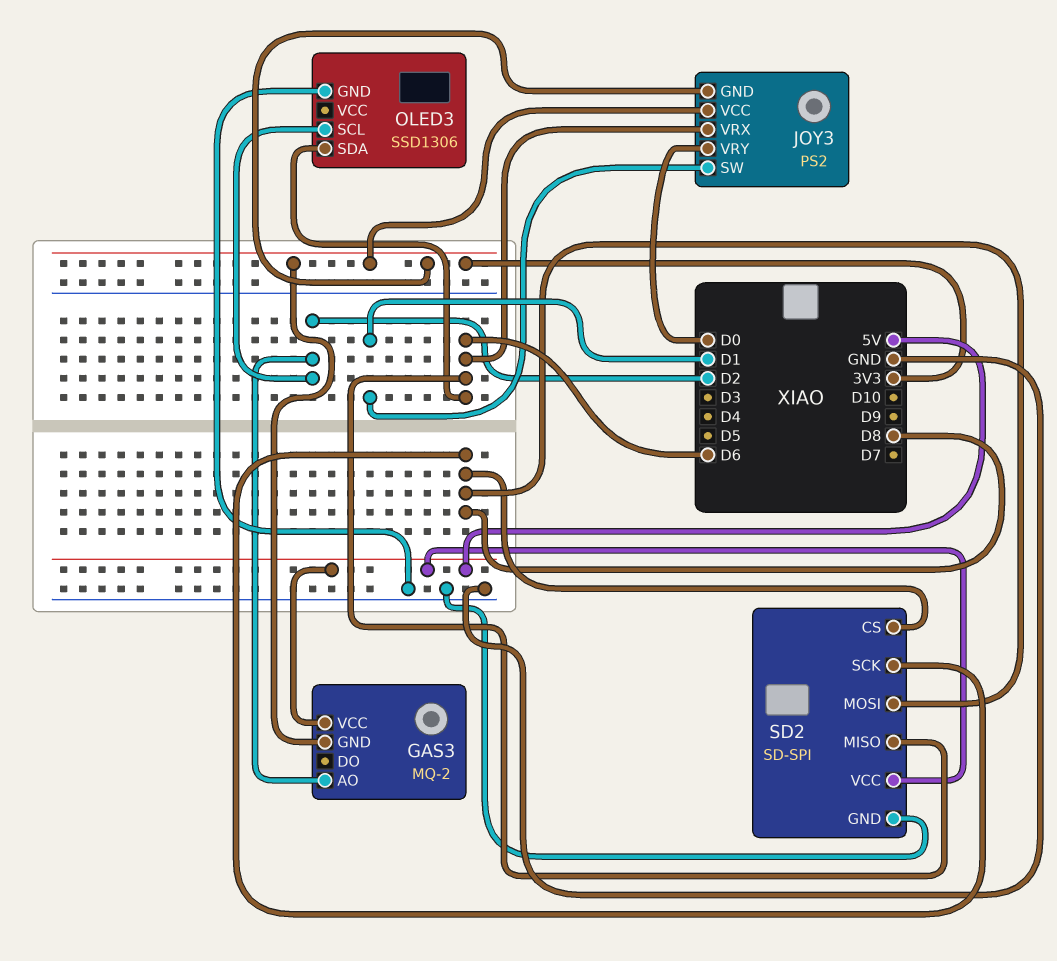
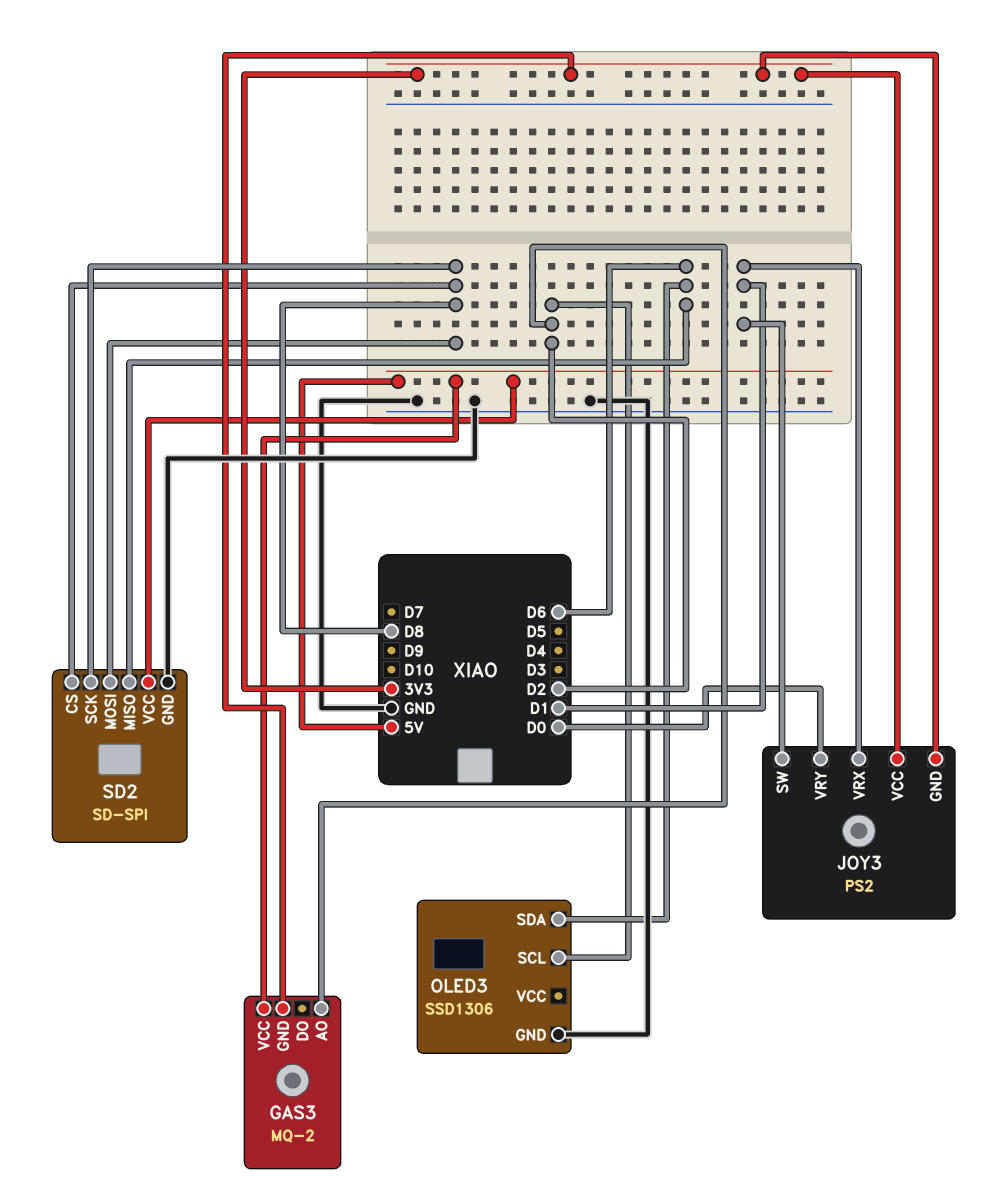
JOY3 pin VRX: D6 -> D1

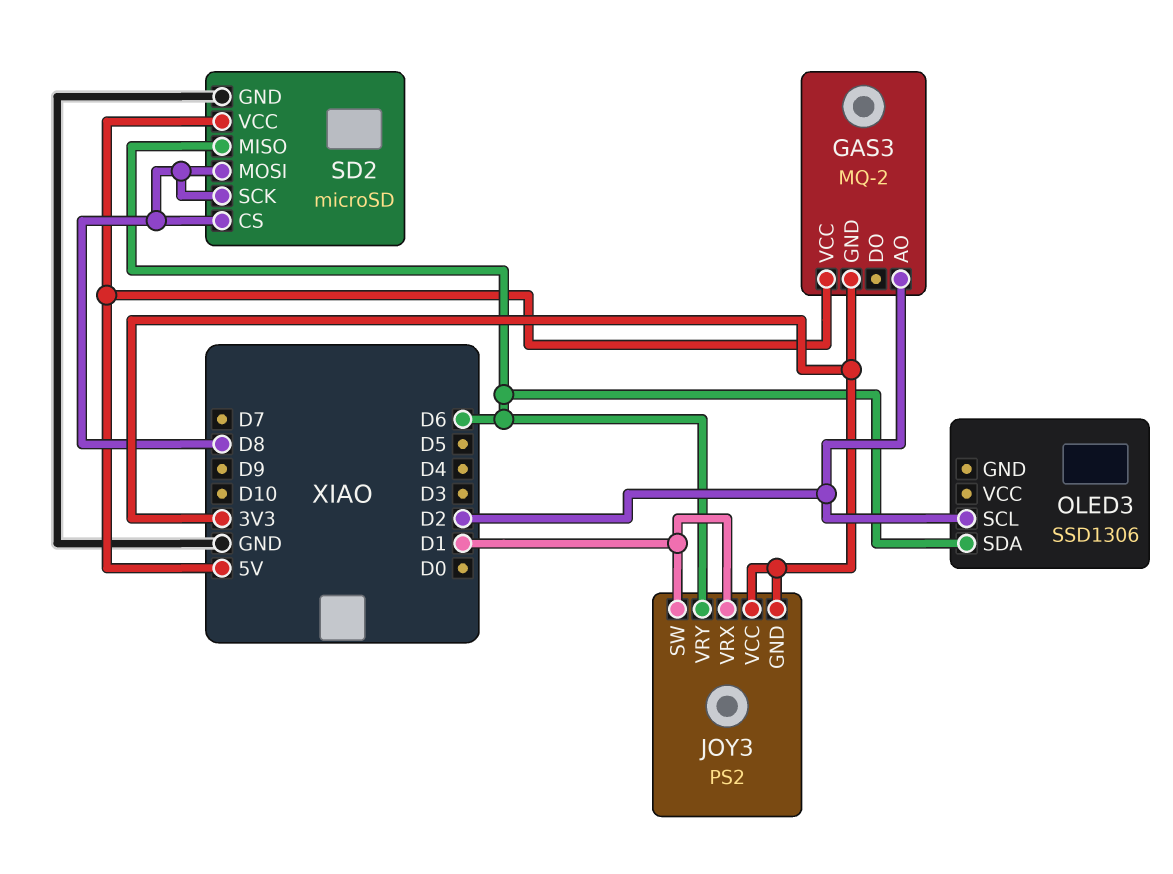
JOY3 pin VRY: D0 -> D6
OLED3 pin GND: GND -> none
SD2: SD-SPI -> microSD

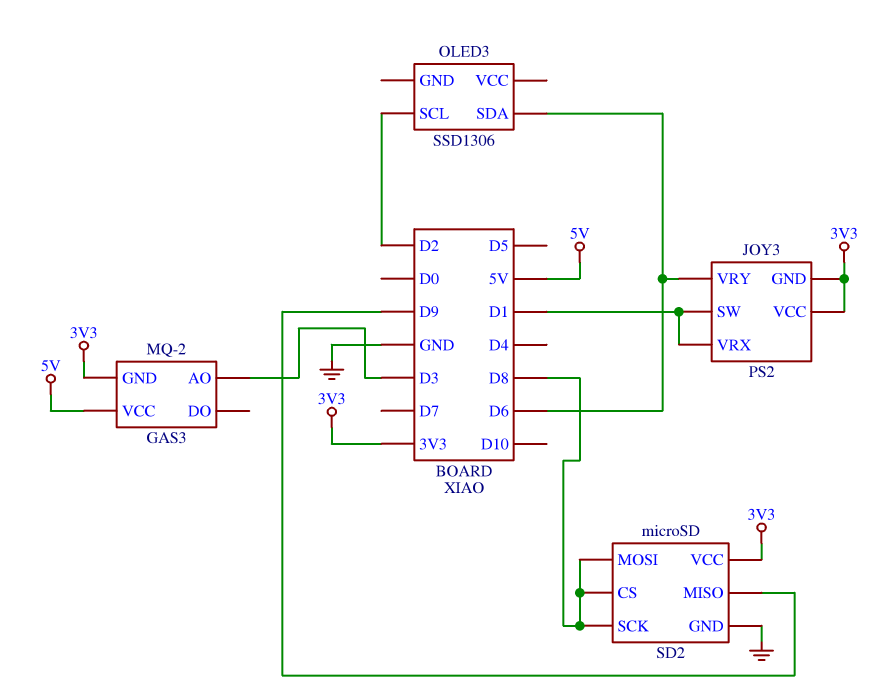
GAS3 pin AO: D2 -> D3
SD2 pin MISO: D6 -> D9
SD2 pin VCC: 5V -> 3V3

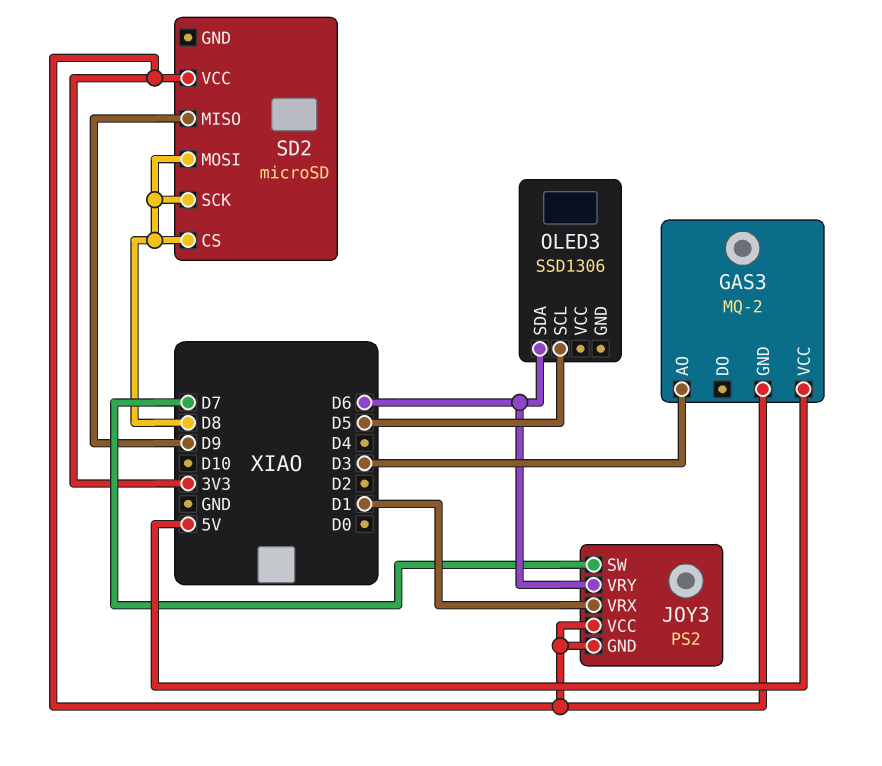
JOY3 pin SW: D1 -> D7
OLED3 pin SCL: D2 -> D5
SD2 pin GND: GND -> none

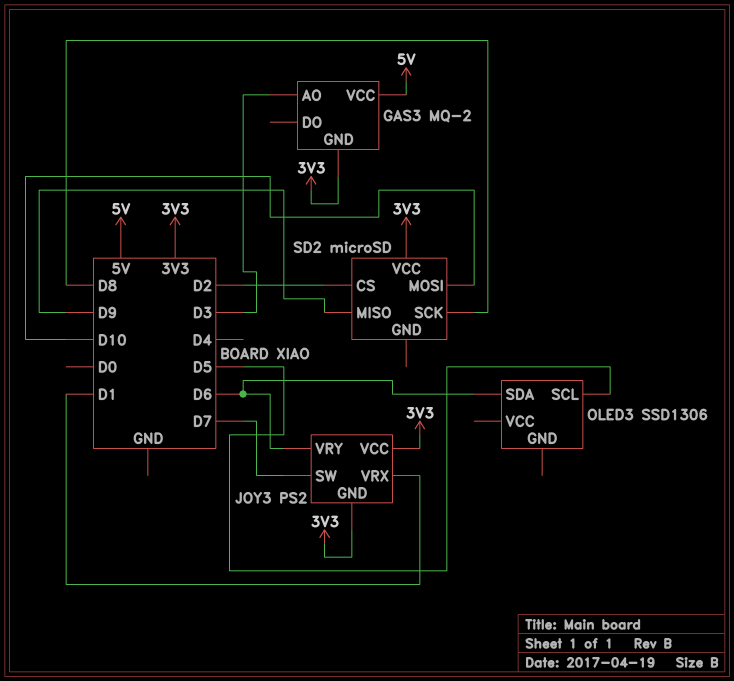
SD2 pin CS: D8 -> D2
SD2 pin MOSI: D8 -> D10

